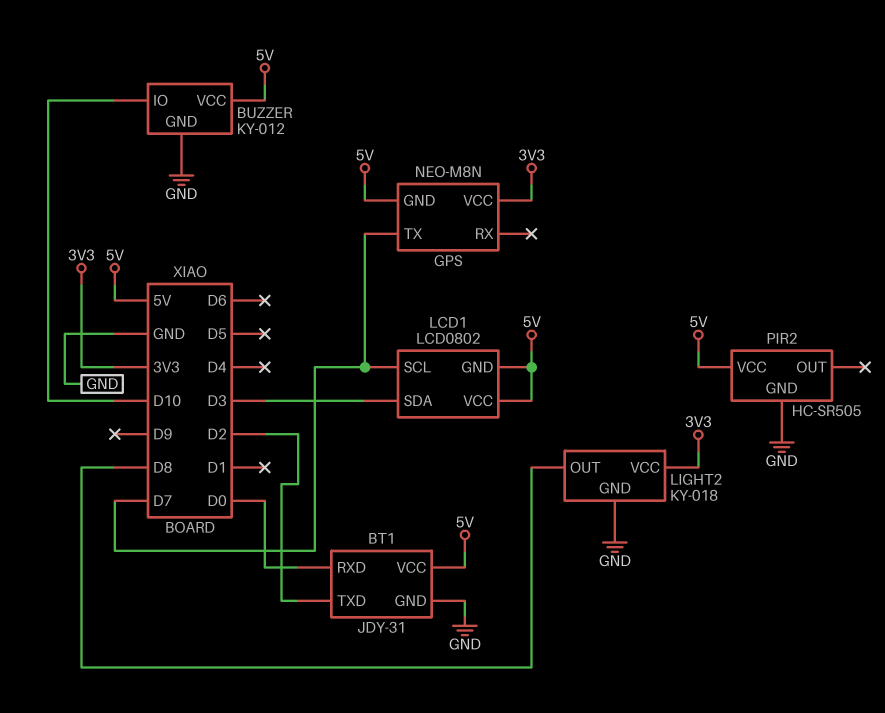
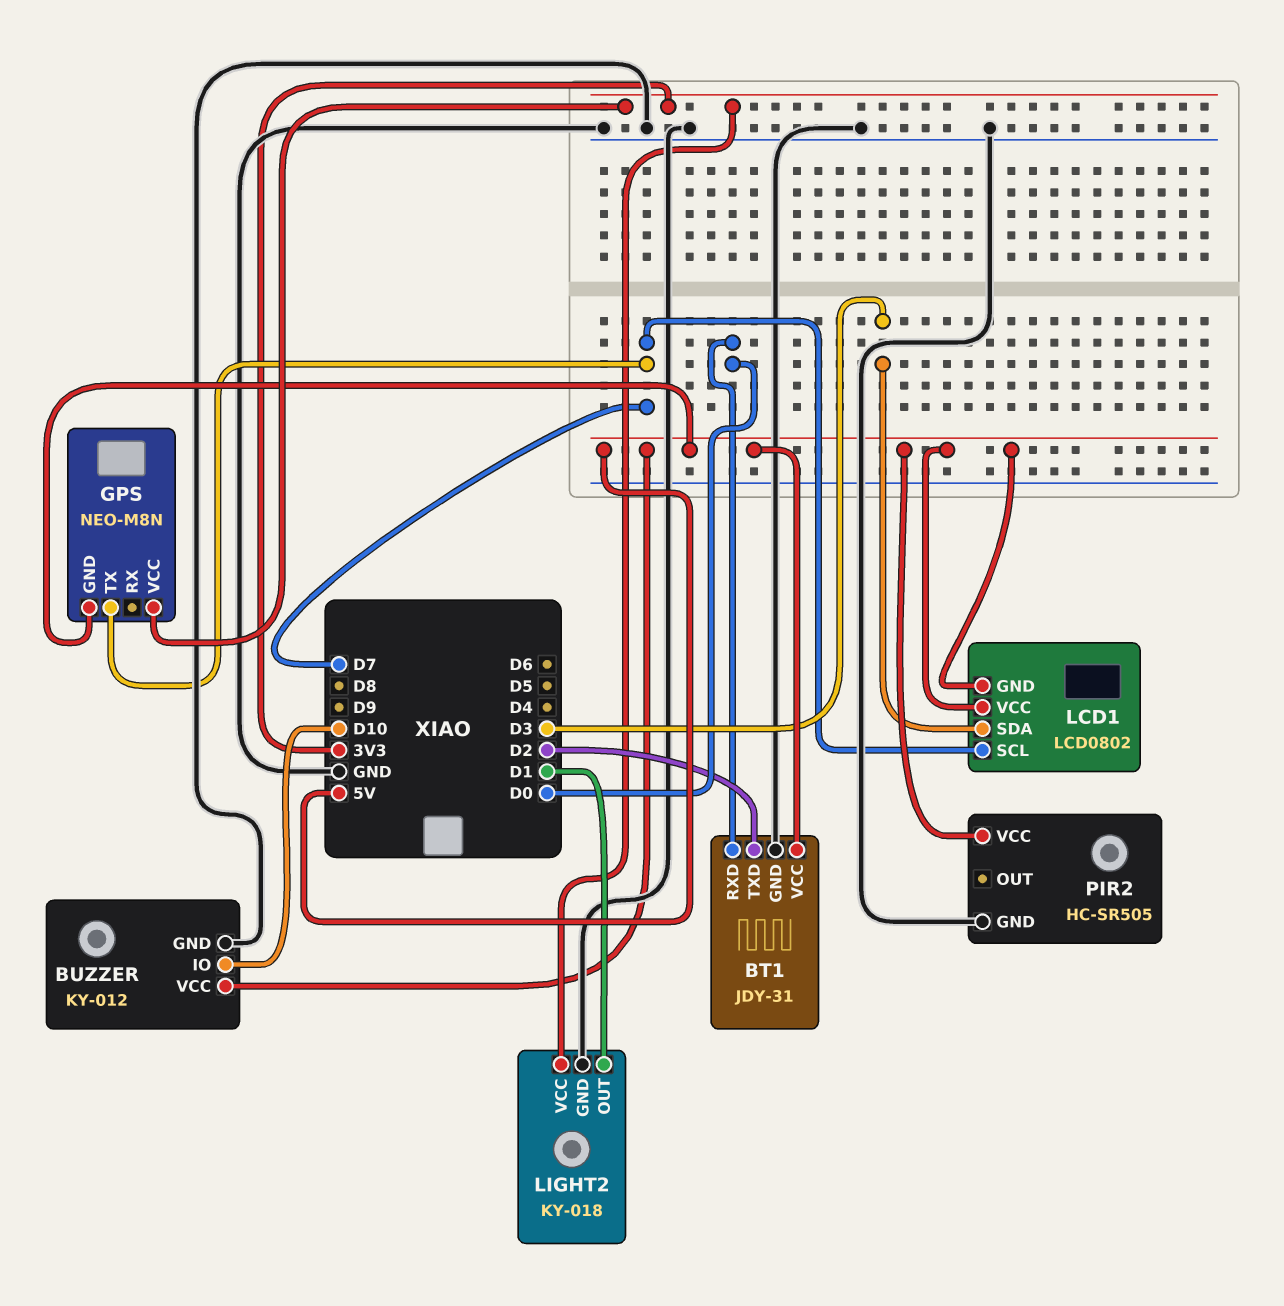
LIGHT2 pin OUT: D8 -> D1

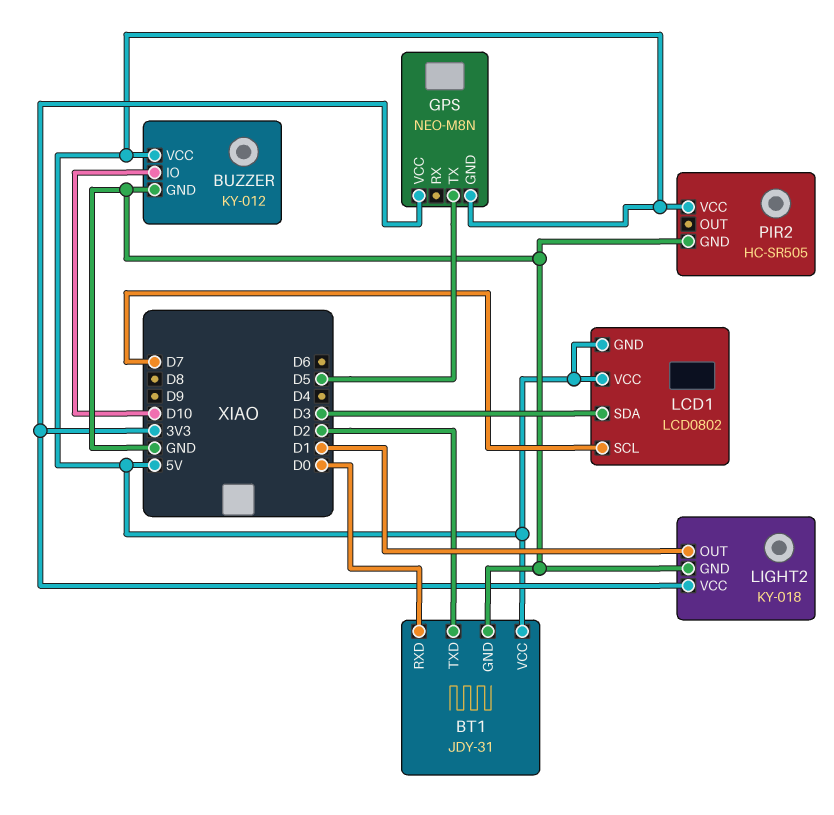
GPS pin TX: D7 -> D5

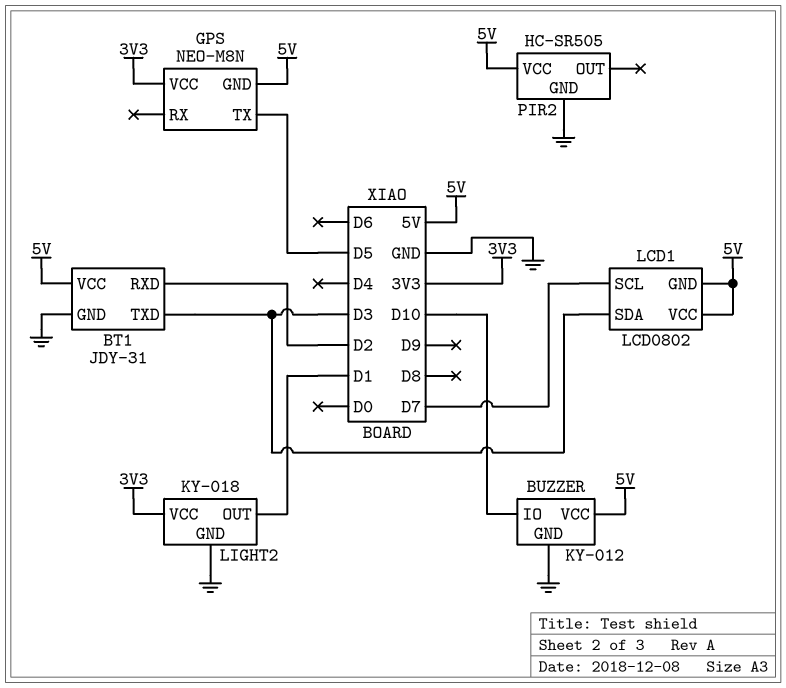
BT1 pin RXD: D0 -> D2
BT1 pin TXD: D2 -> D3

